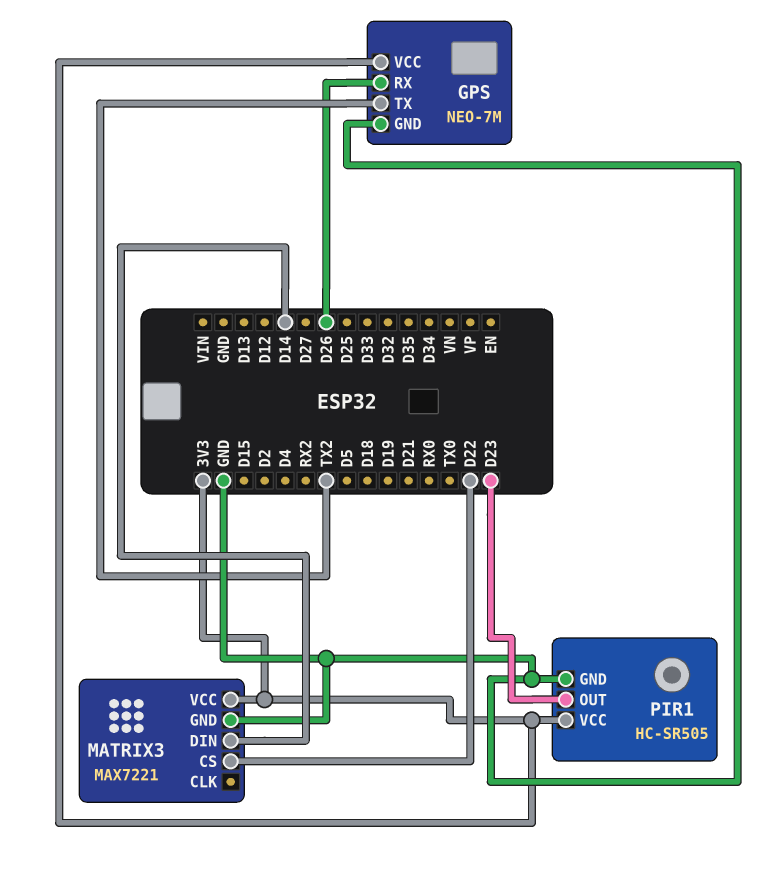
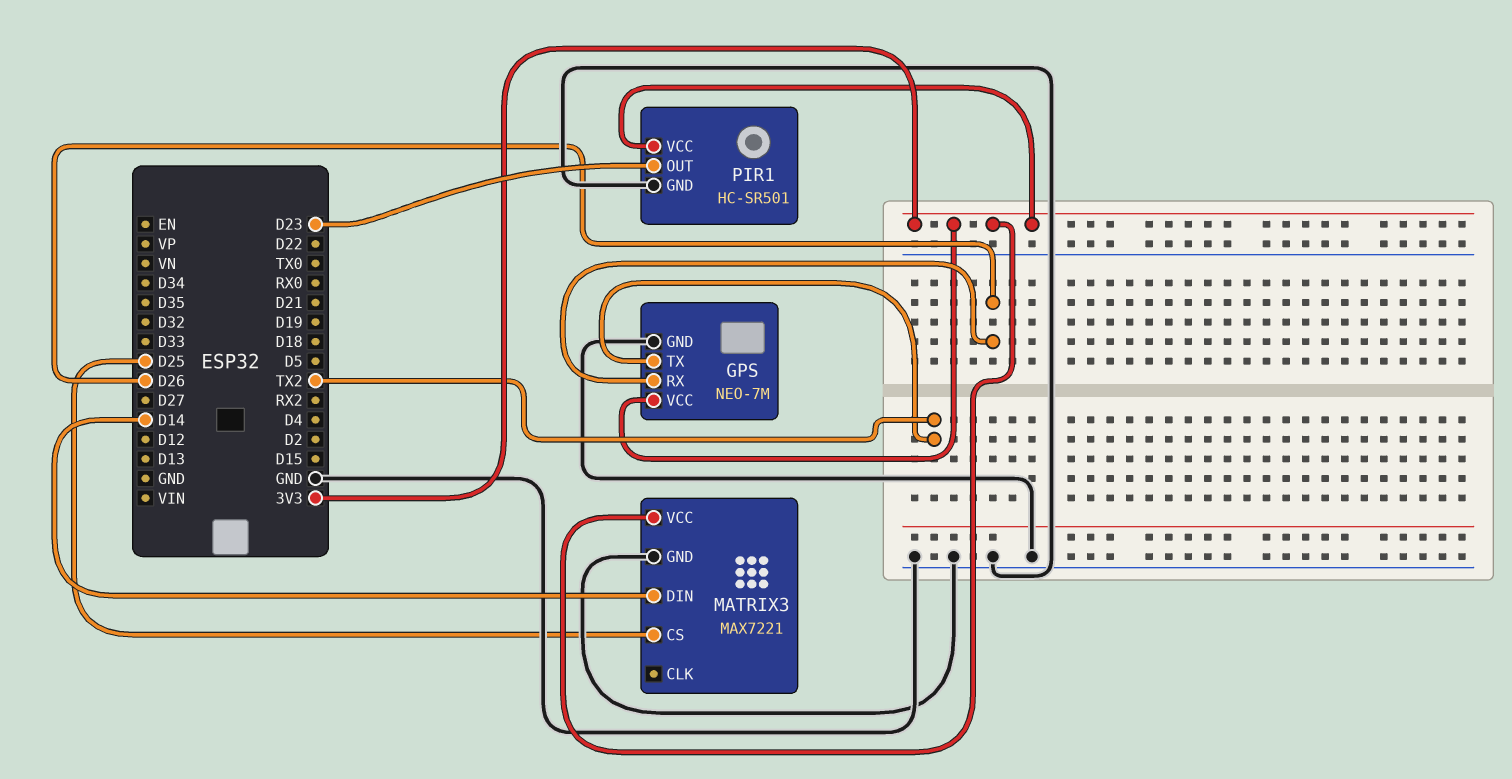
MATRIX3 pin CS: D22 -> D25
PIR1: HC-SR505 -> HC-SR501

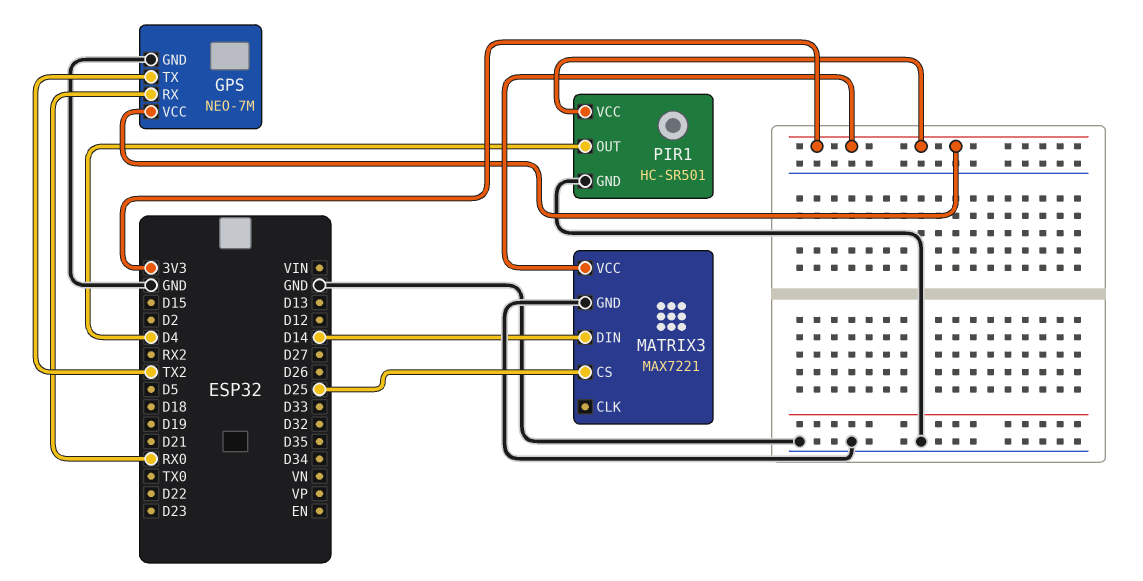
GPS pin RX: D26 -> RX0
PIR1 pin OUT: D23 -> D4

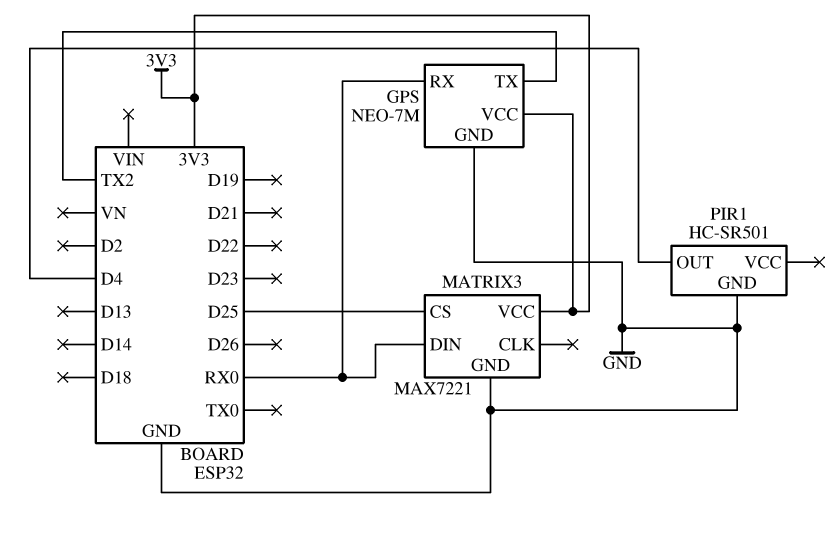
MATRIX3 pin DIN: D14 -> RX0
PIR1 pin VCC: 3V3 -> none

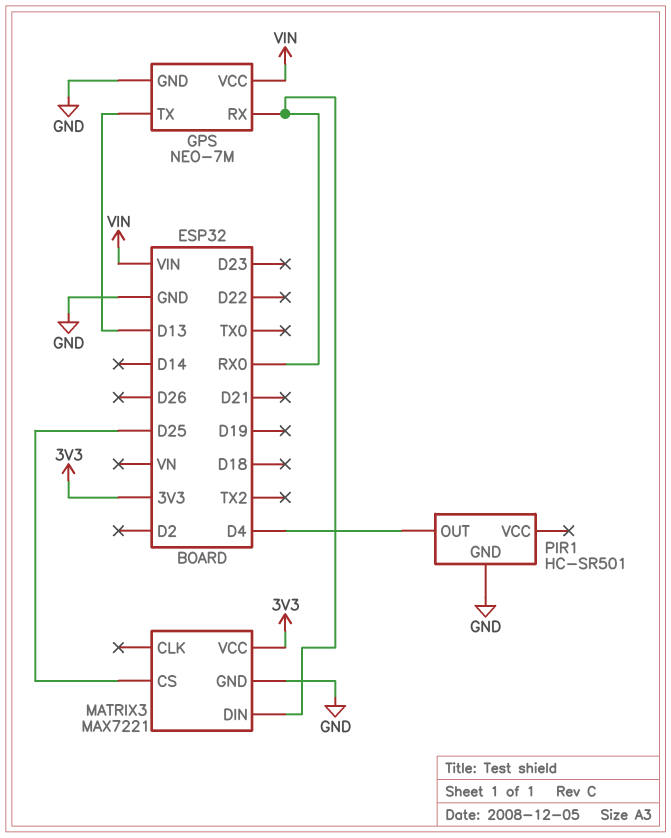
GPS pin TX: TX2 -> D13
GPS pin VCC: 3V3 -> VIN

